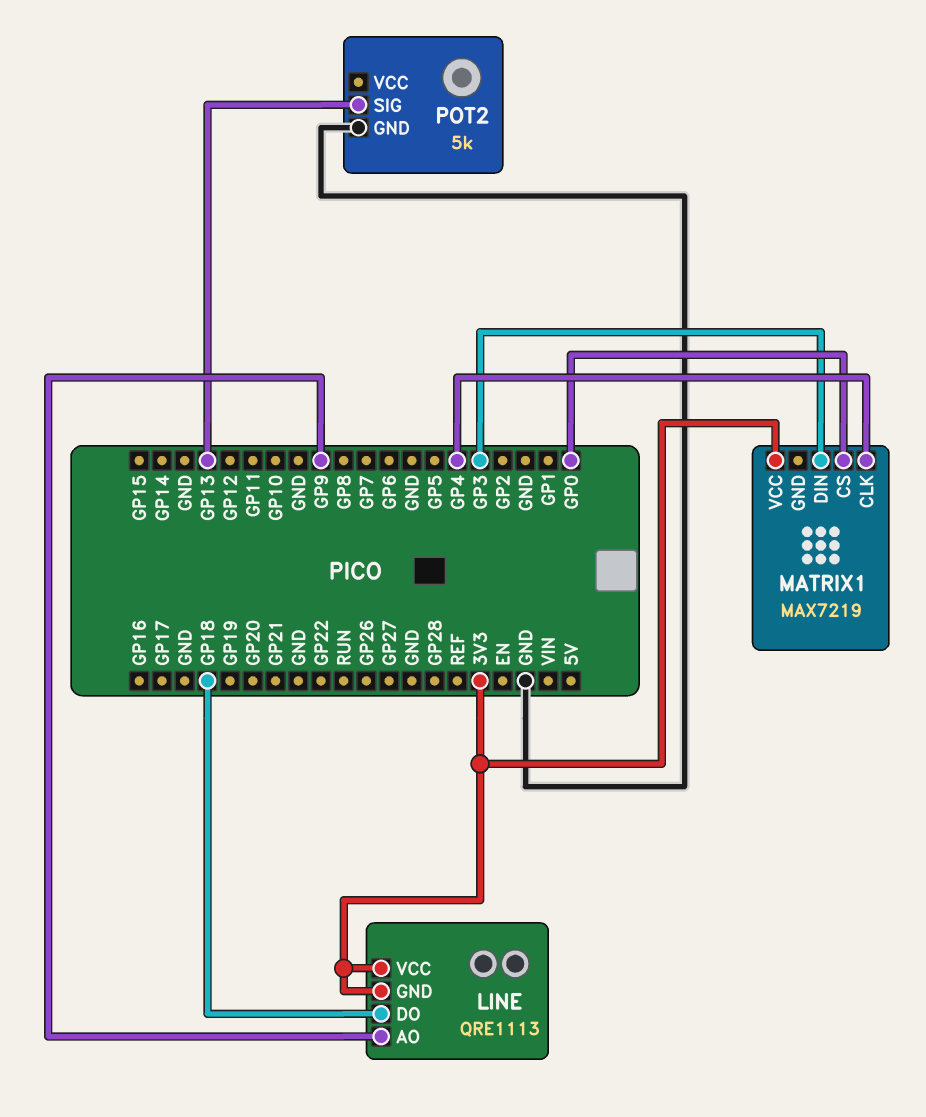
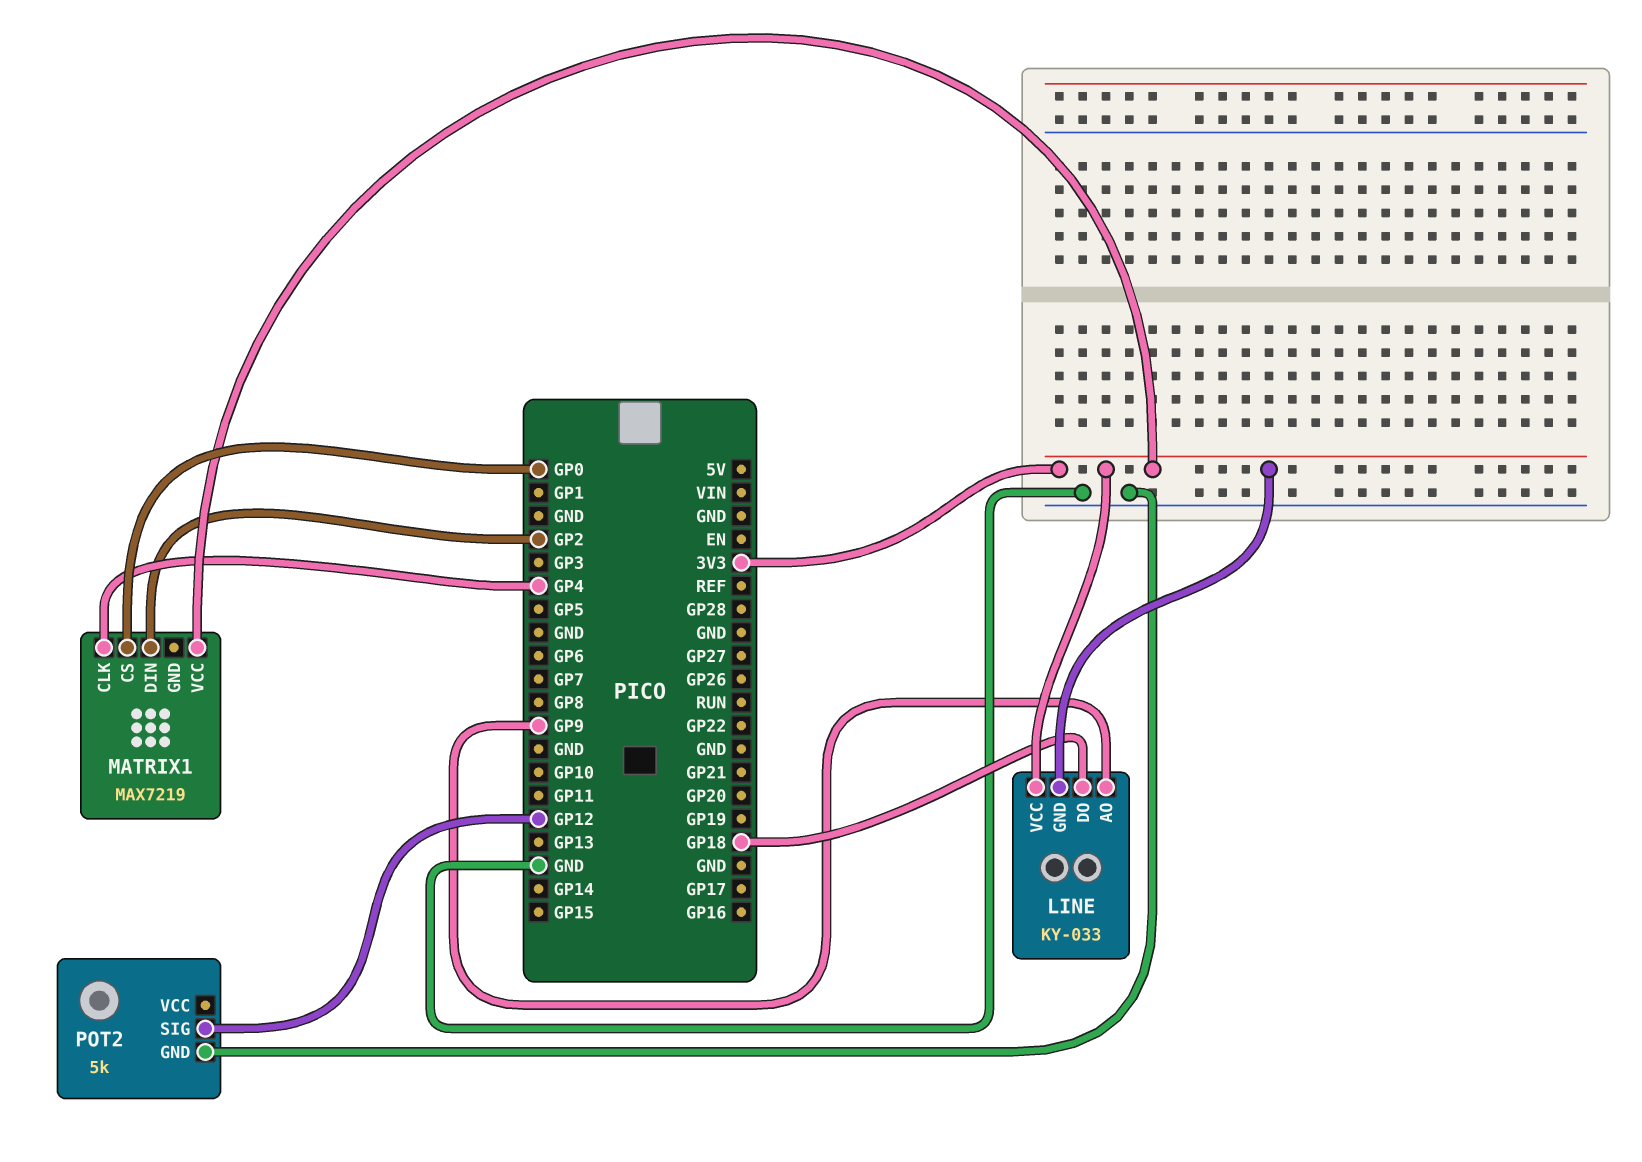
LINE: QRE1113 -> KY-033
MATRIX1 pin DIN: GP3 -> GP2
POT2 pin SIG: GP13 -> GP12

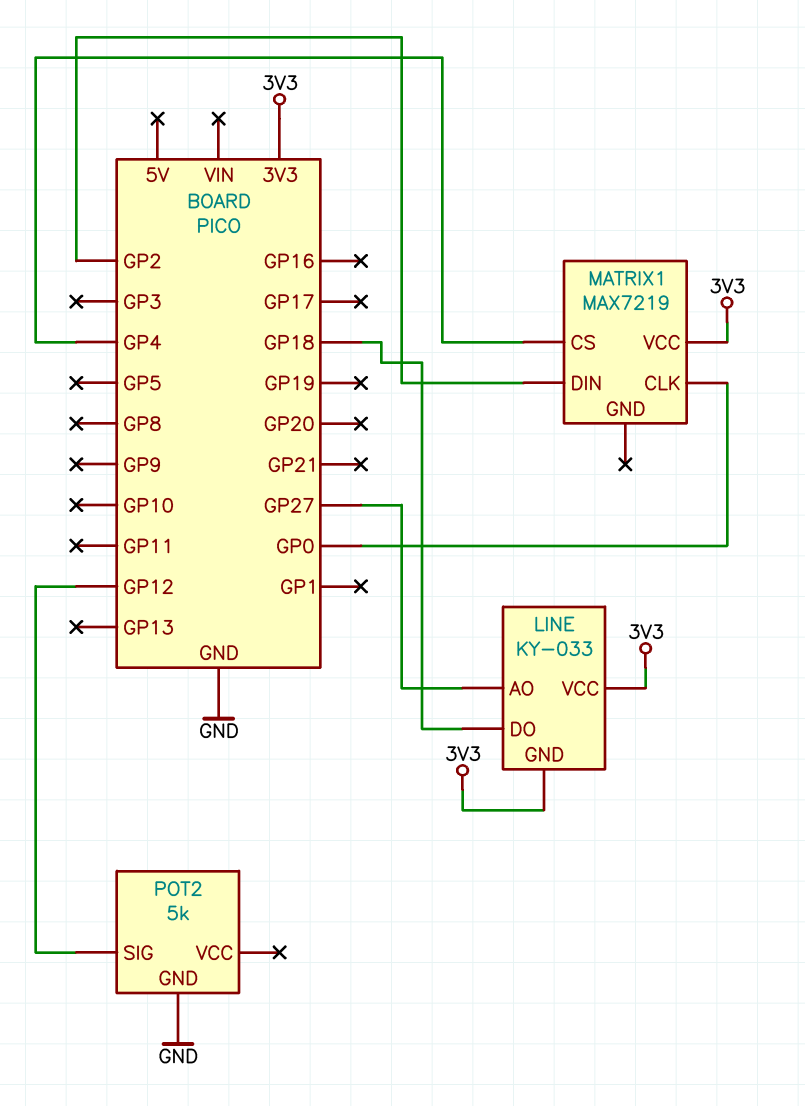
LINE pin AO: GP9 -> GP27
MATRIX1 pin CLK: GP4 -> GP0
MATRIX1 pin CS: GP0 -> GP4

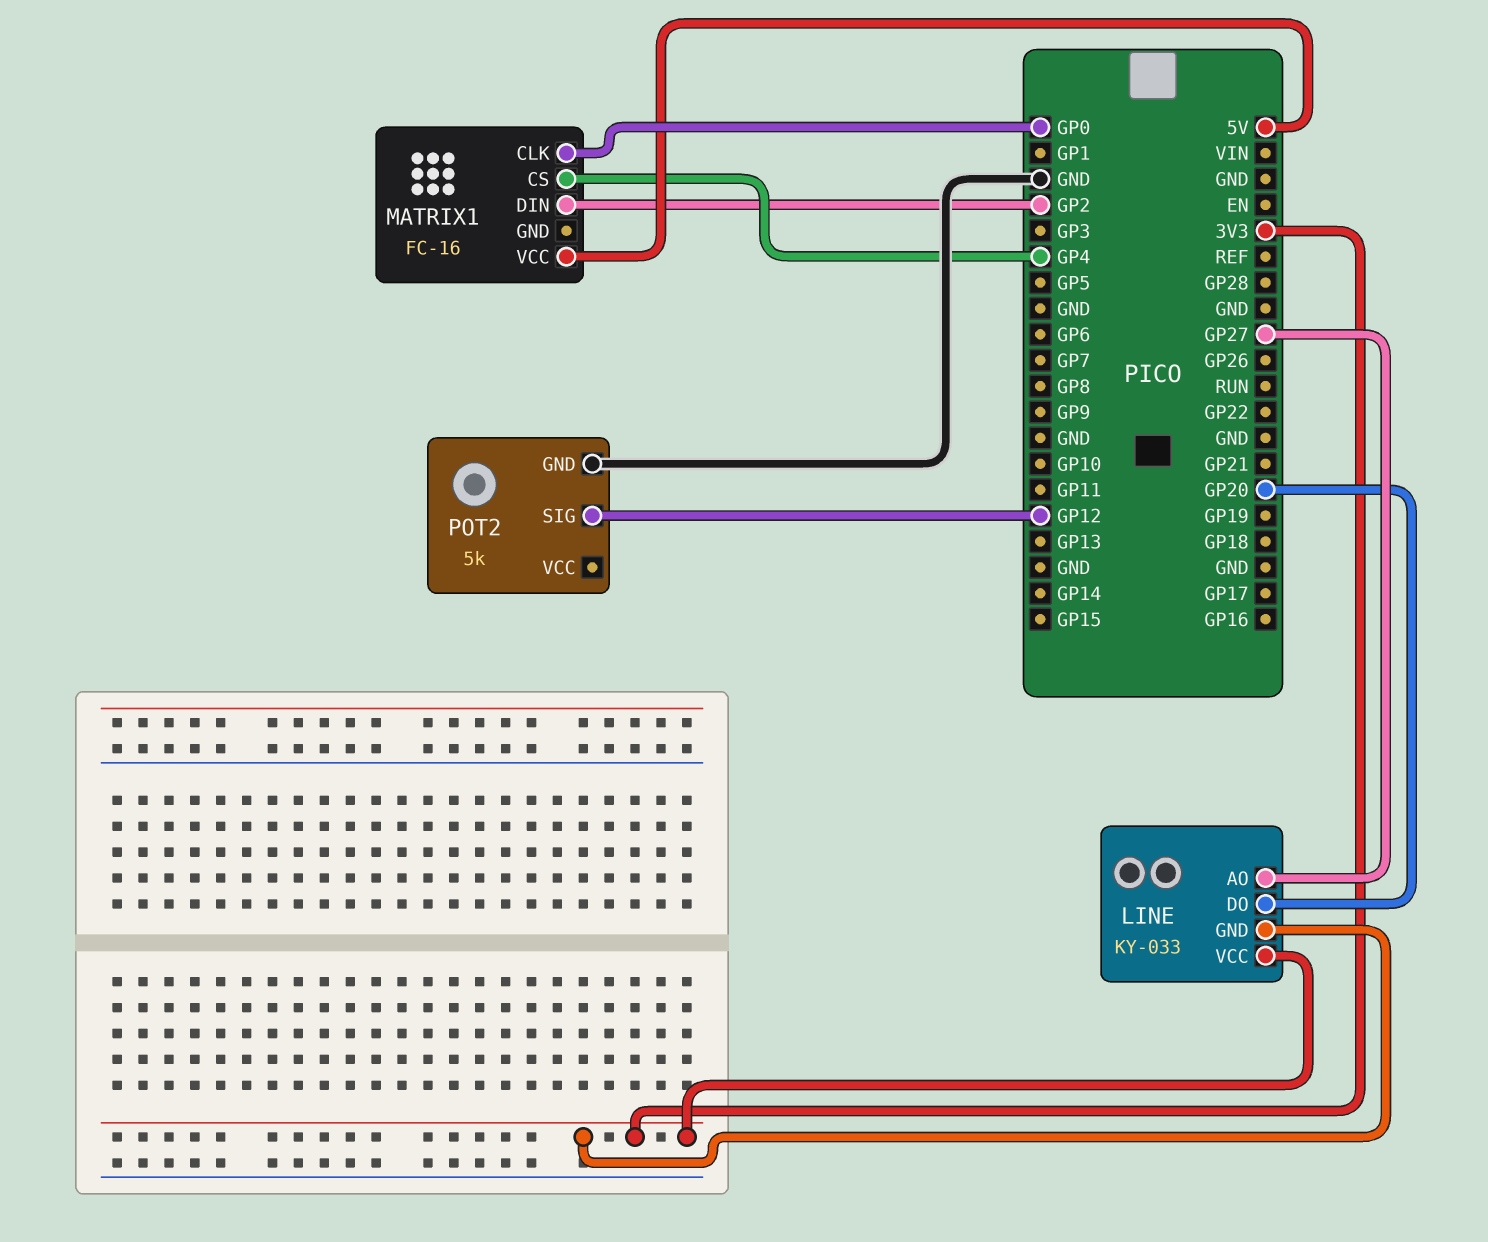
LINE pin DO: GP18 -> GP20
MATRIX1: MAX7219 -> FC-16
MATRIX1 pin VCC: 3V3 -> 5V

